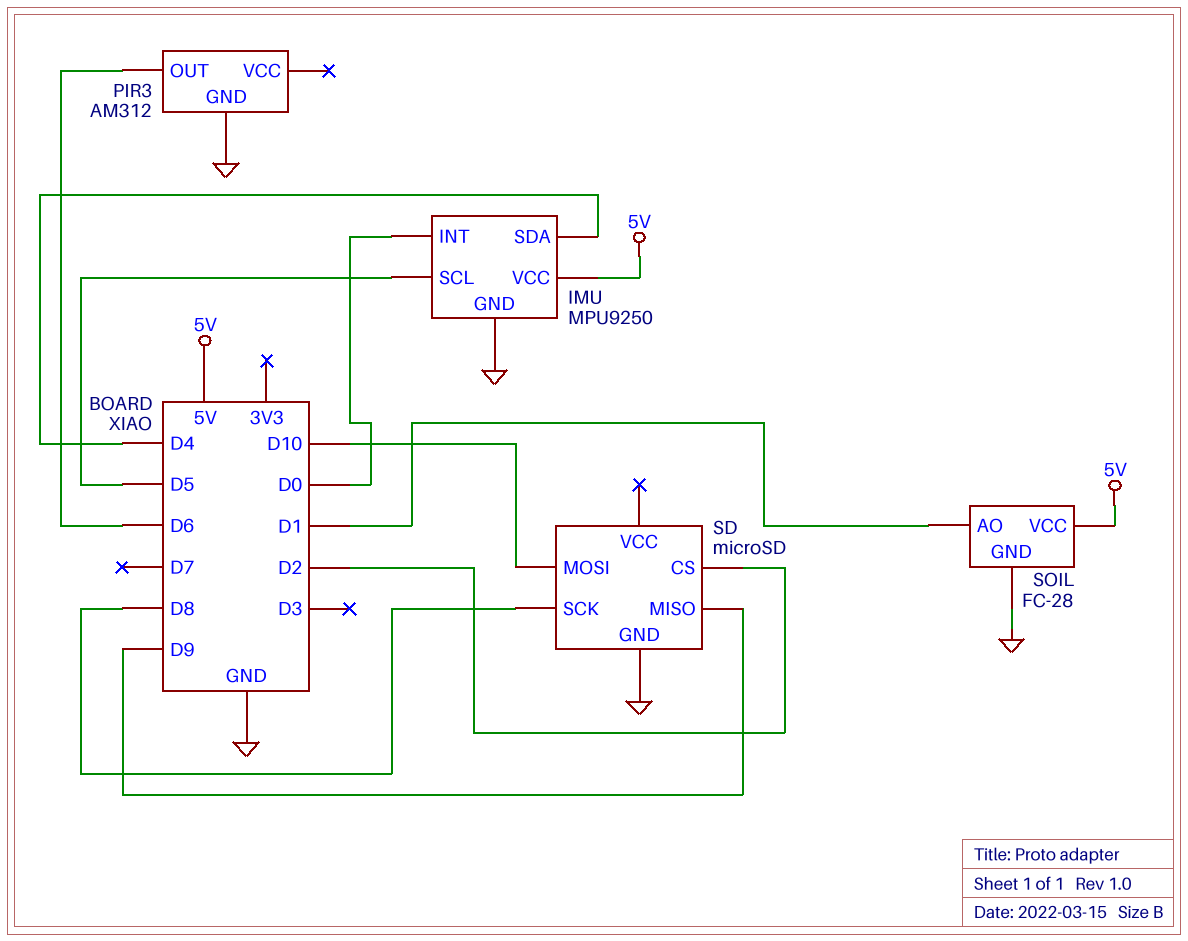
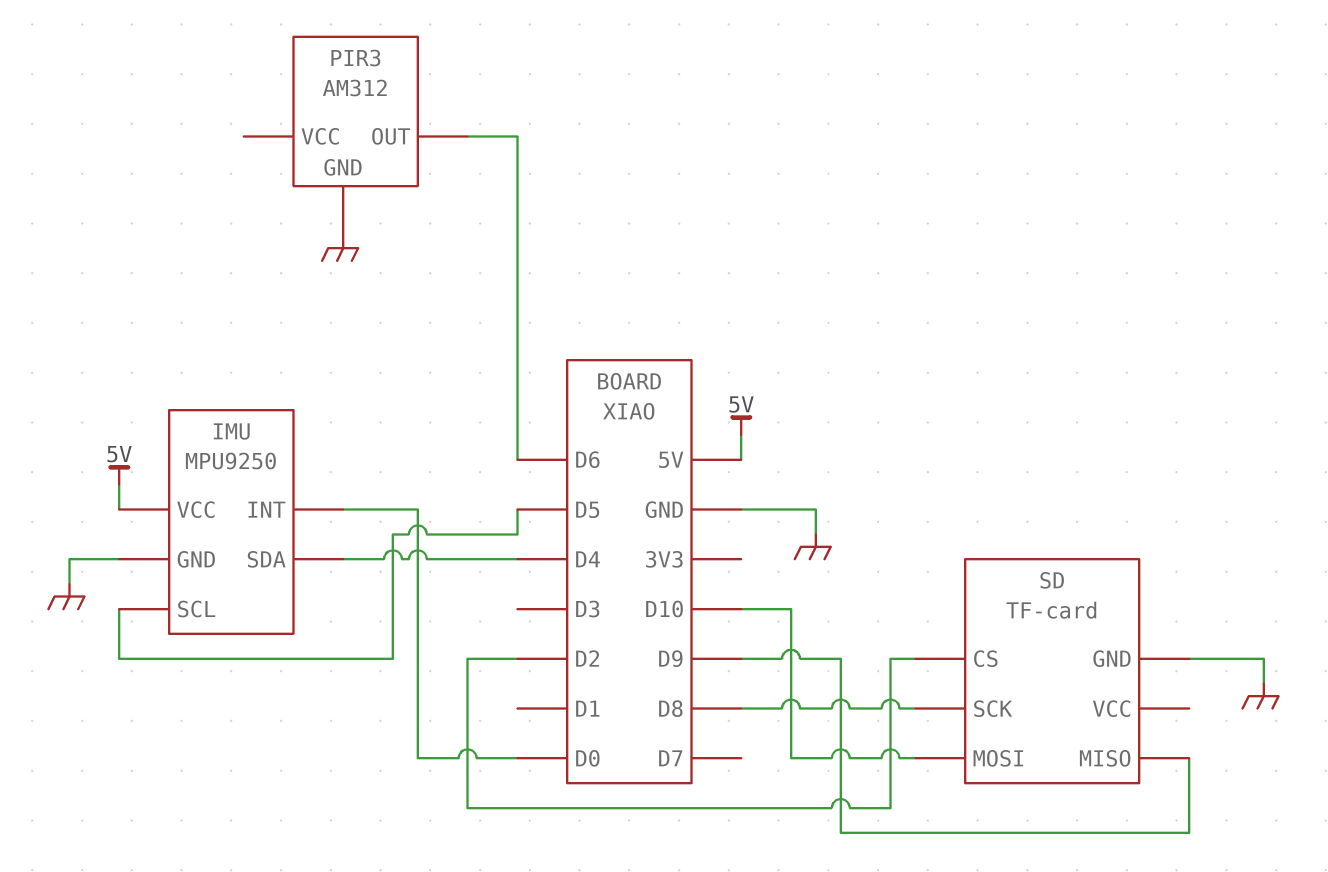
SD: microSD -> TF-card
SOIL: FC-28 -> none
SOIL pin AO: D1 -> none
SOIL pin GND: GND -> none
SOIL pin VCC: 5V -> none

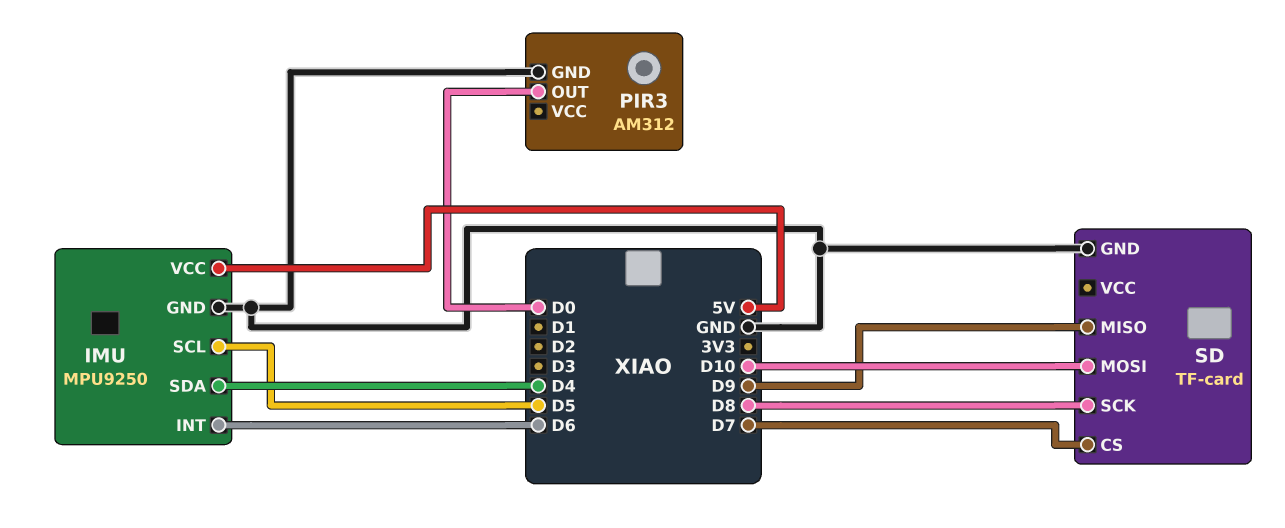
IMU pin INT: D0 -> D6
PIR3 pin OUT: D6 -> D0
SD pin CS: D2 -> D7

